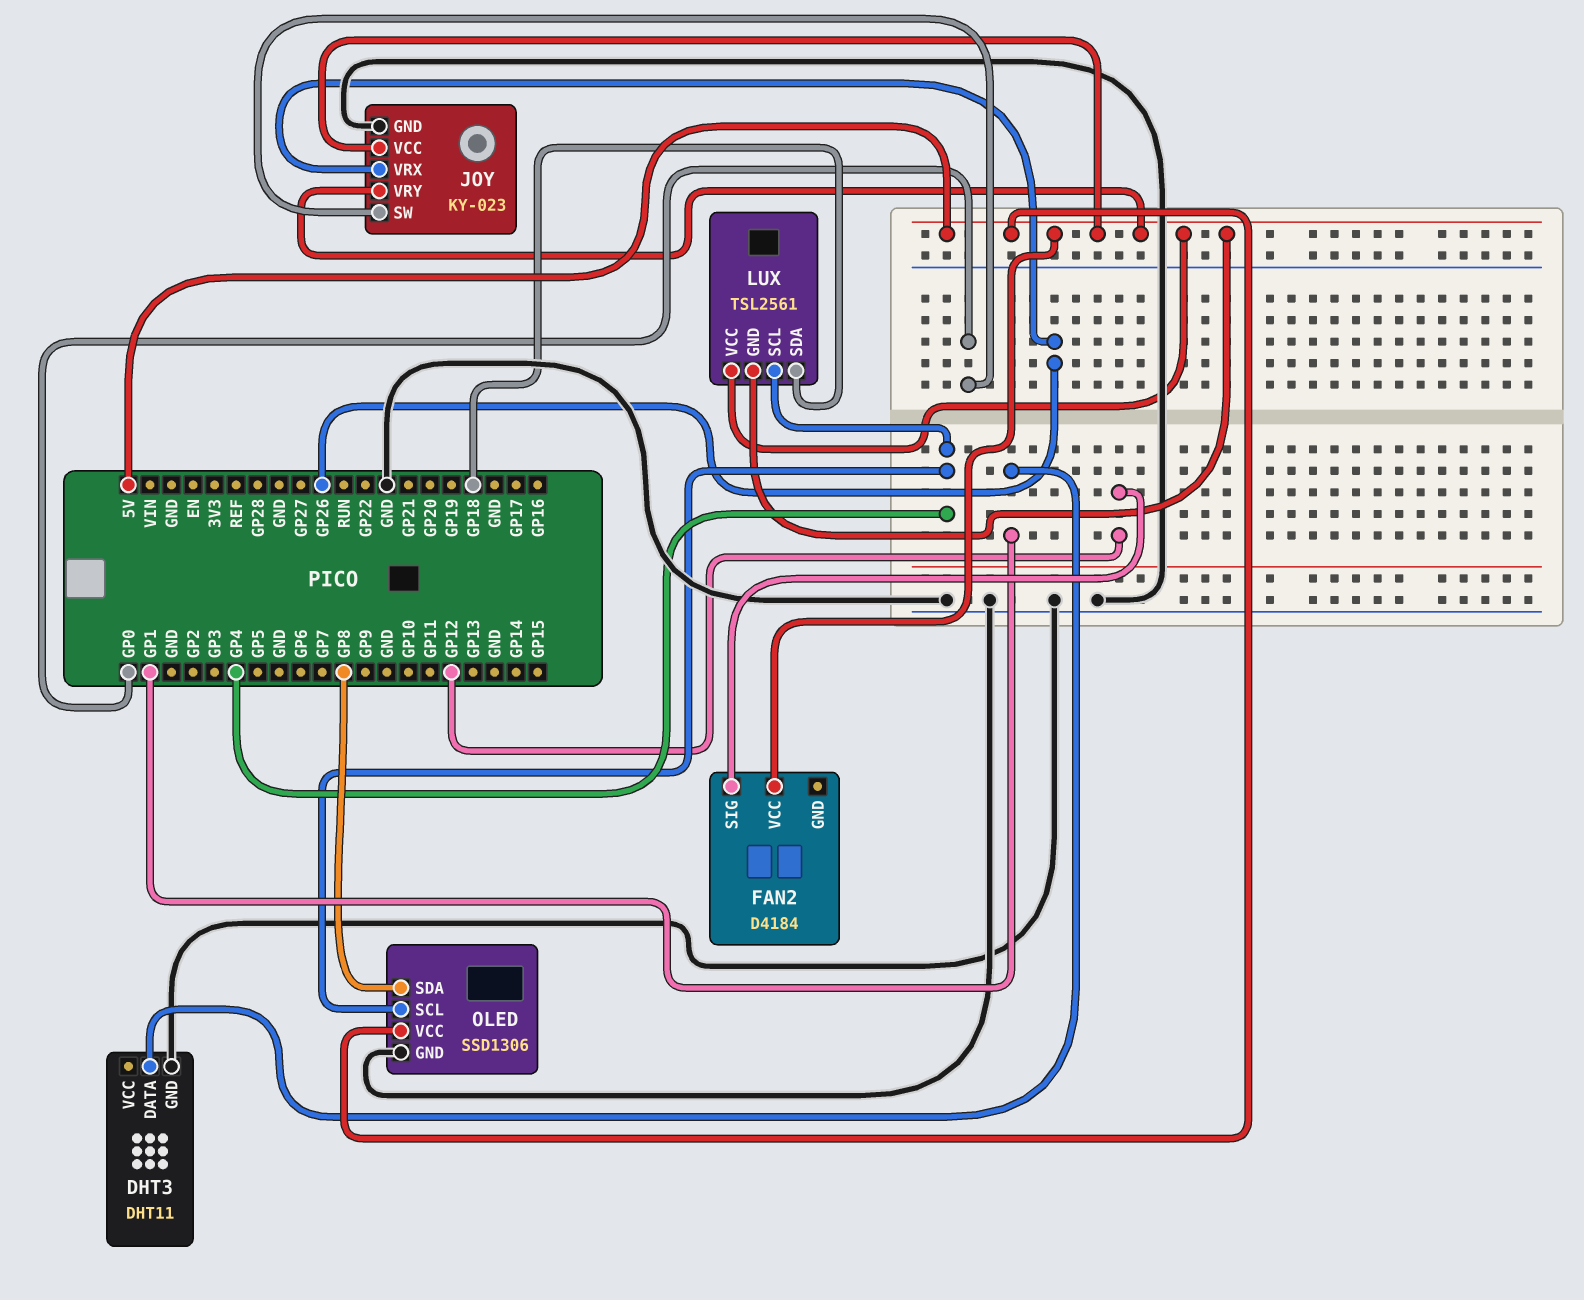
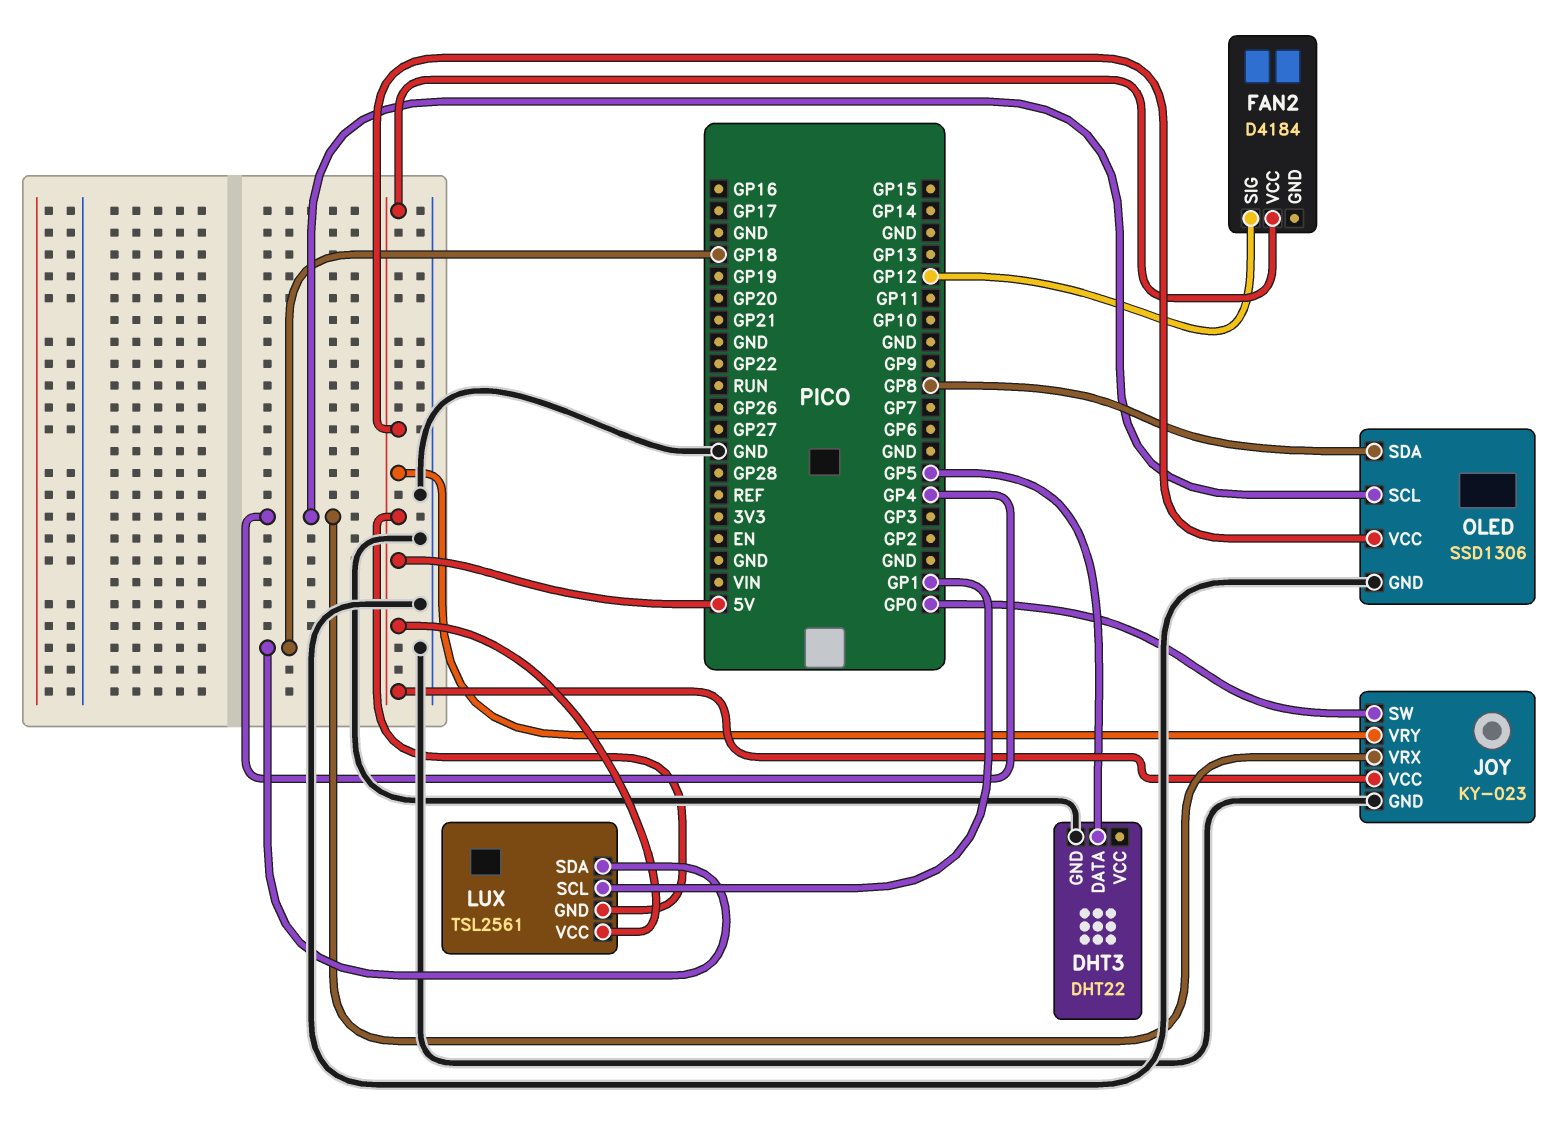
DHT3: DHT11 -> DHT22
DHT3 pin DATA: GP1 -> GP5
JOY pin VRX: GP26 -> GP4
LUX pin SCL: GP4 -> GP1

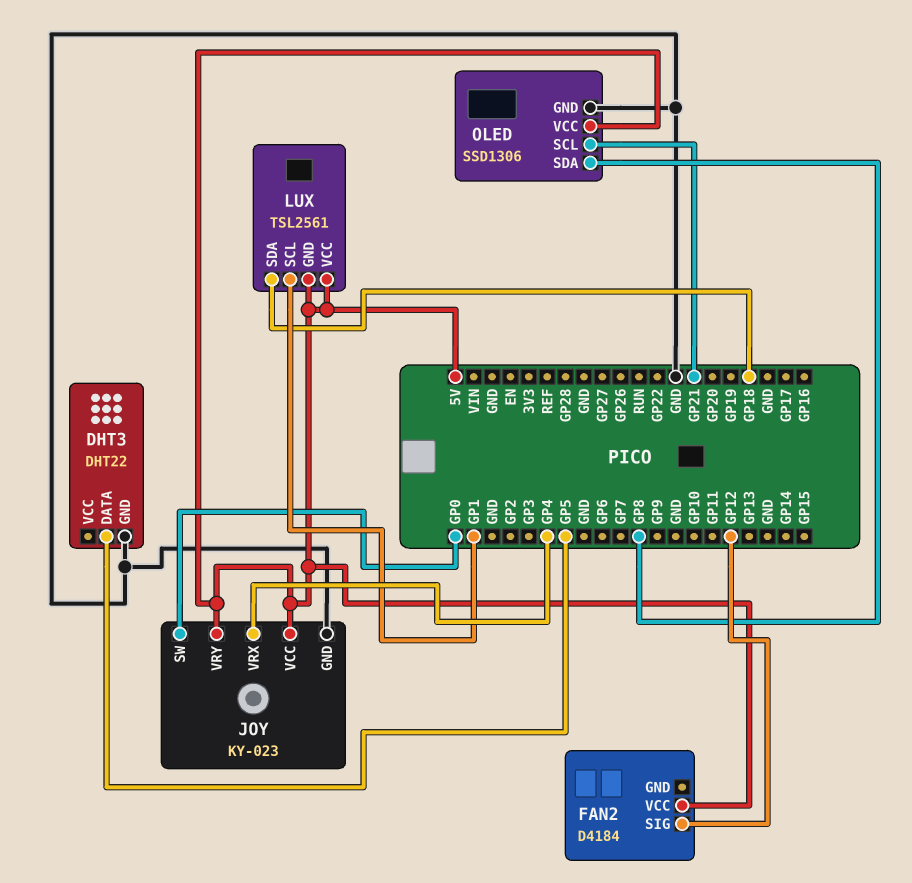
OLED pin SCL: GP4 -> GP21

